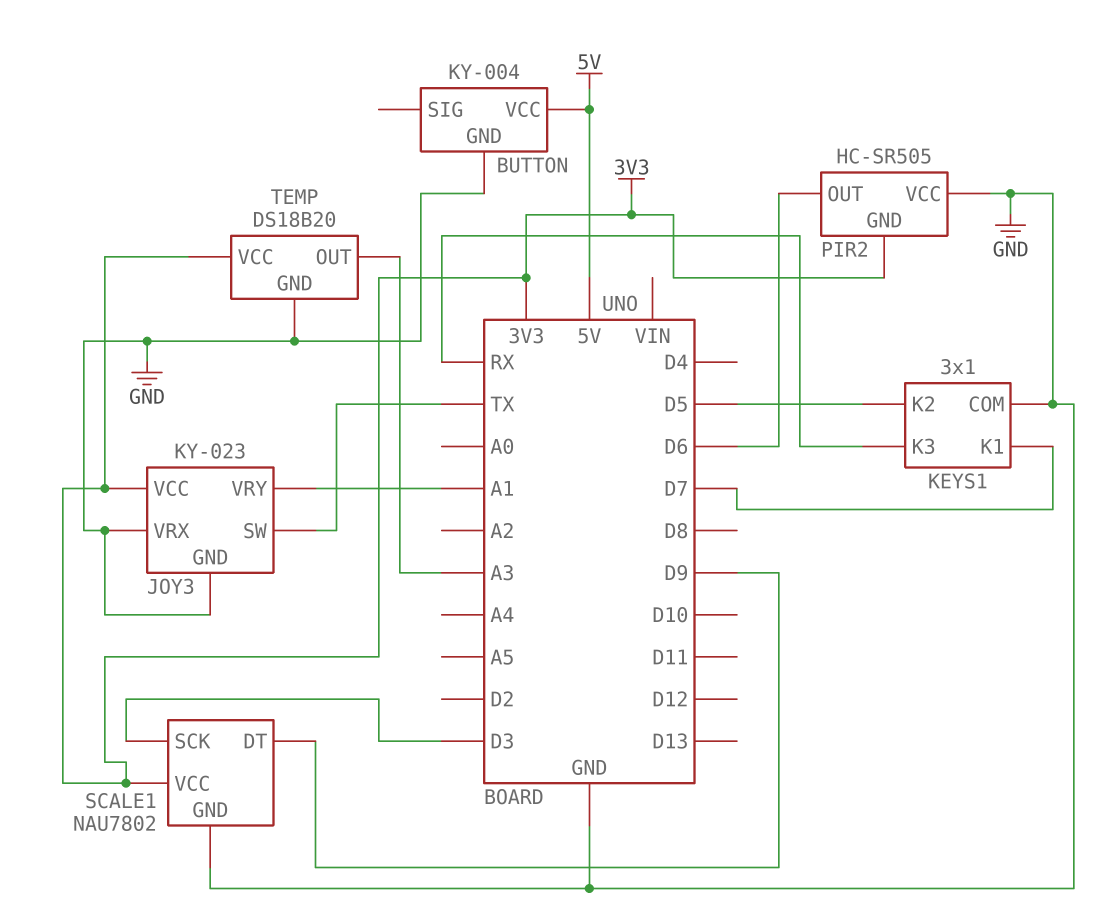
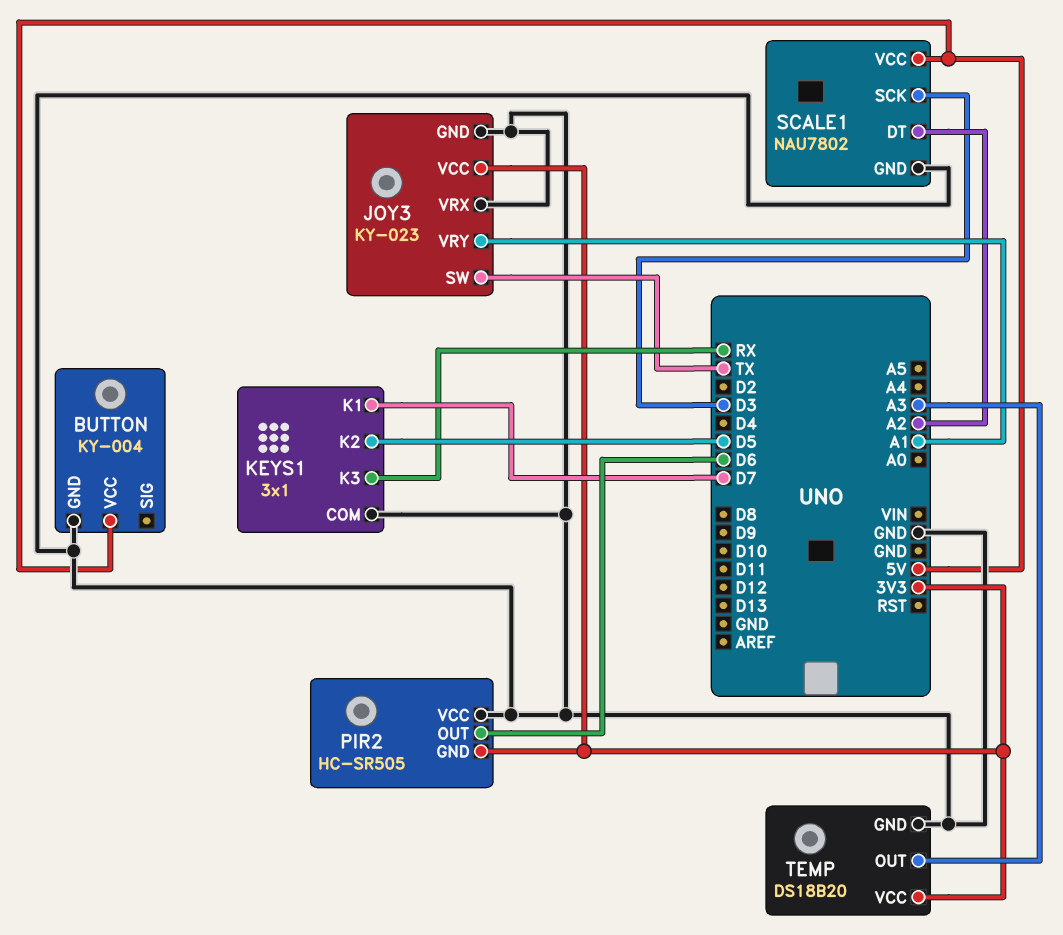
SCALE1 pin DT: D9 -> A2
SCALE1 pin VCC: 3V3 -> 5V

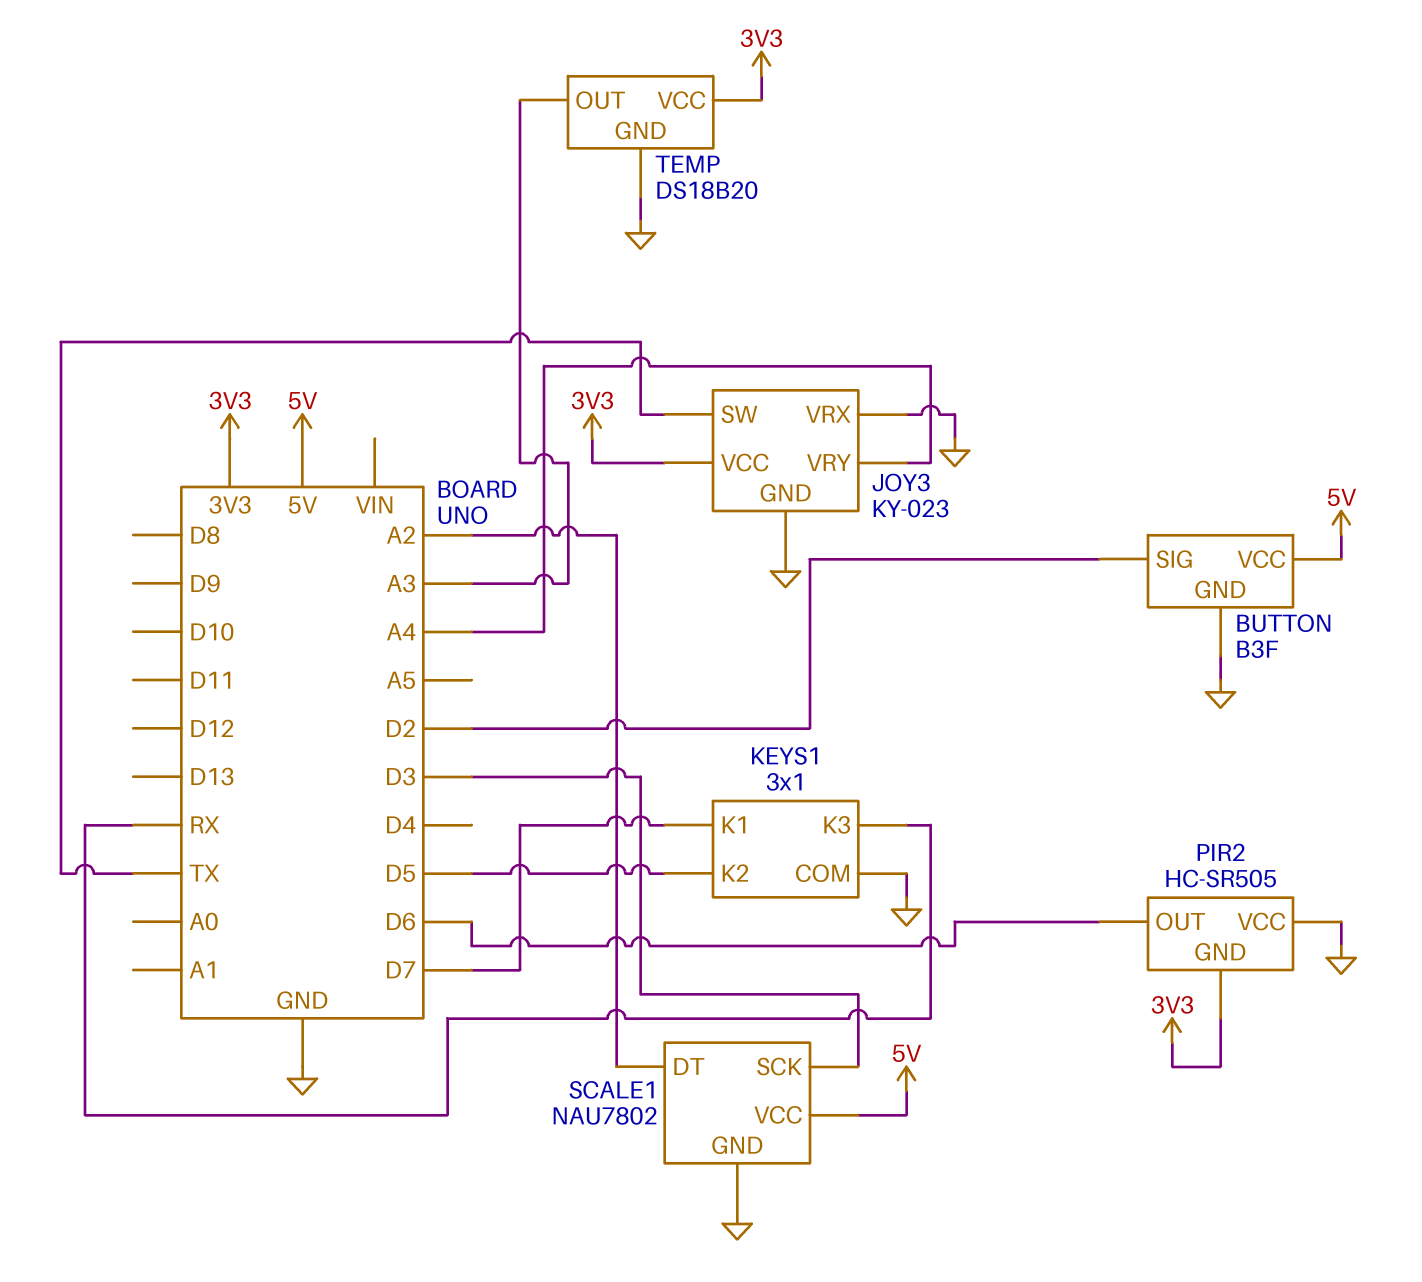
BUTTON: KY-004 -> B3F
BUTTON pin SIG: none -> D2
JOY3 pin VRY: A1 -> A4

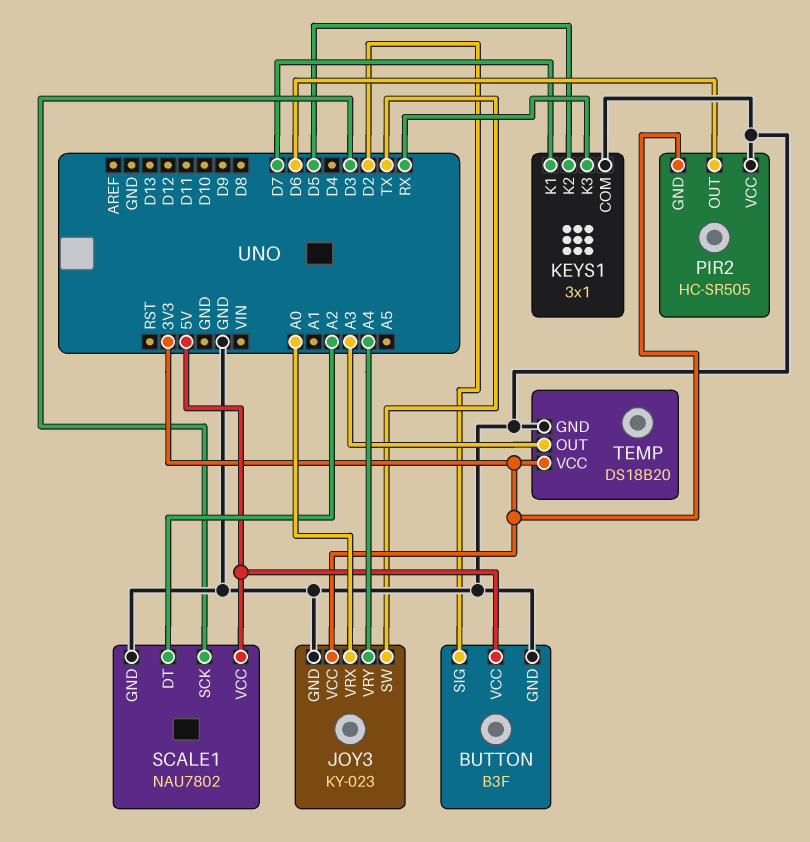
JOY3 pin VRX: GND -> A0

